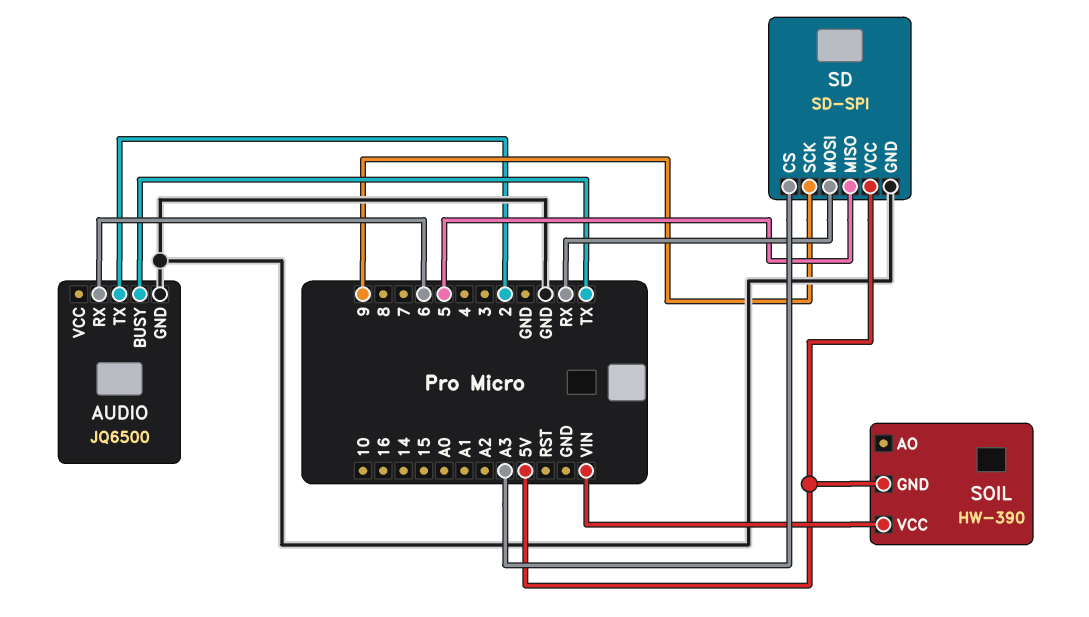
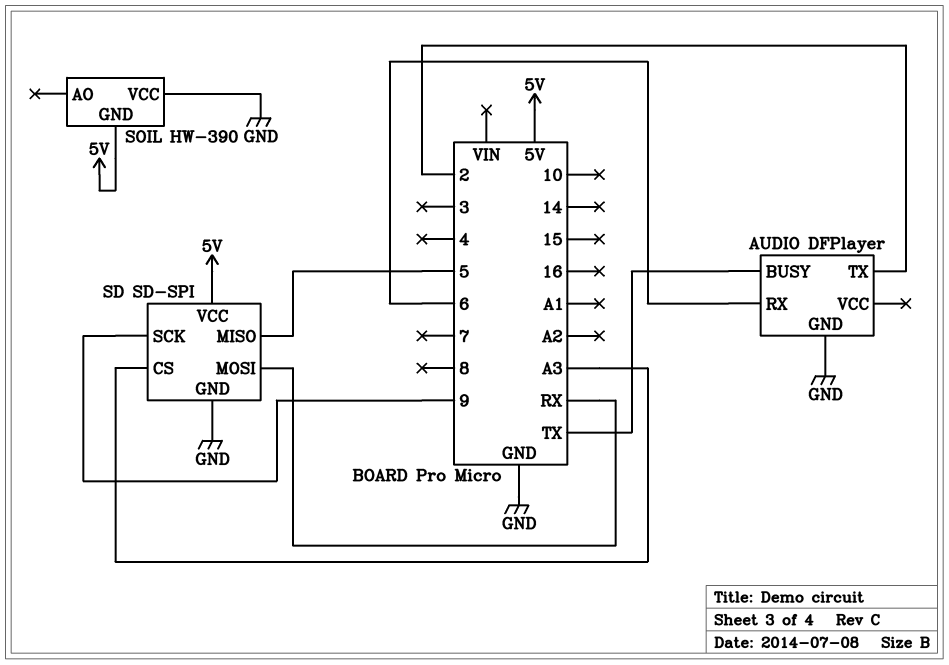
AUDIO: JQ6500 -> DFPlayer
SOIL pin VCC: VIN -> GND

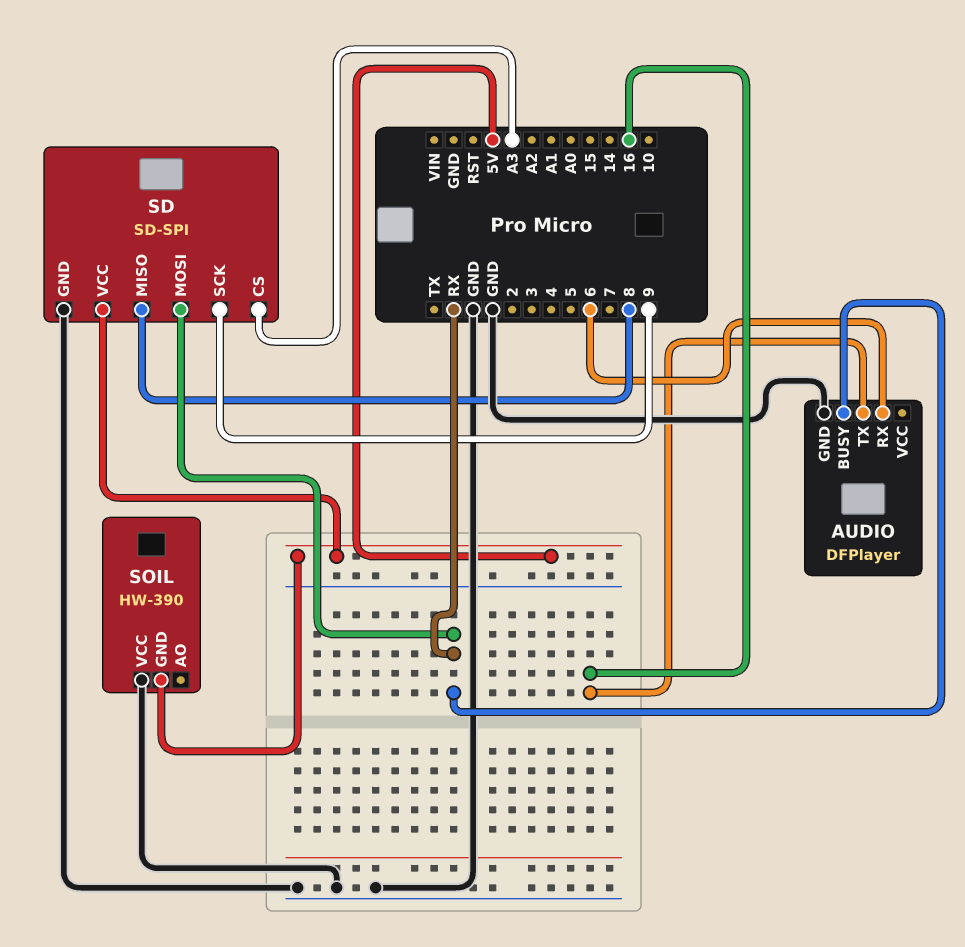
AUDIO pin BUSY: TX -> RX
AUDIO pin TX: 2 -> 16
SD pin MISO: 5 -> 8

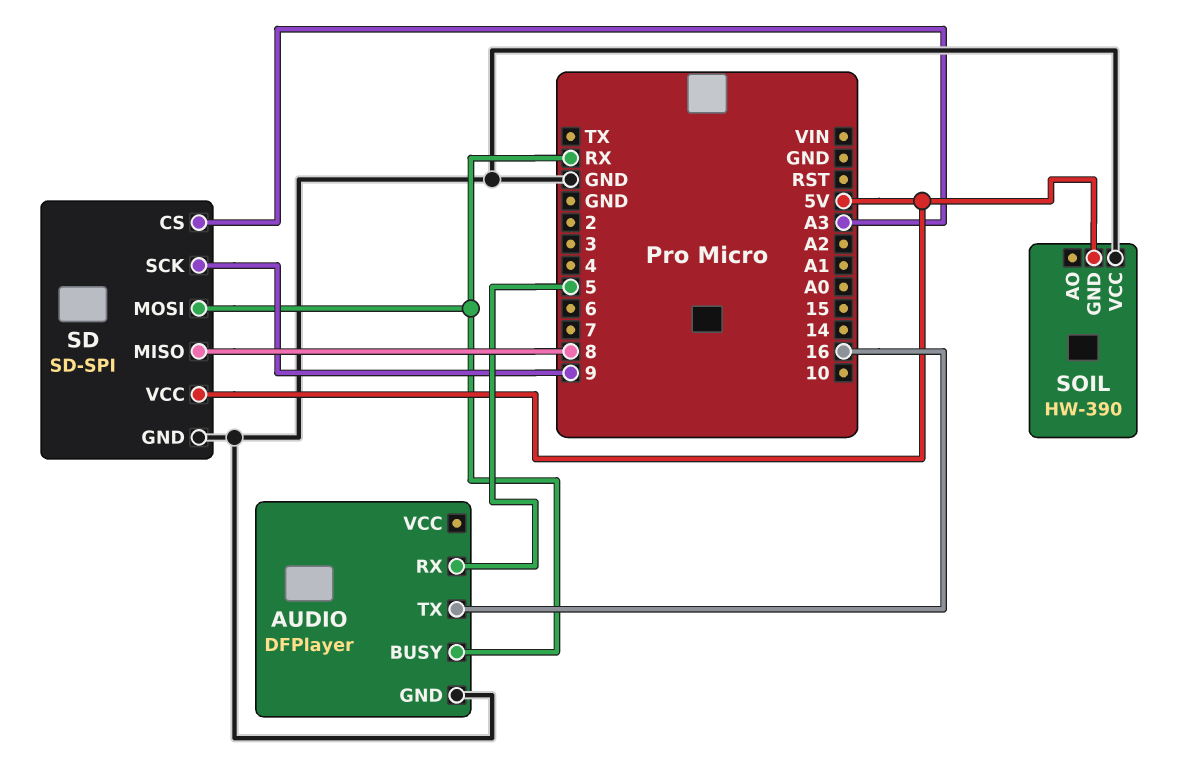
AUDIO pin RX: 6 -> 5

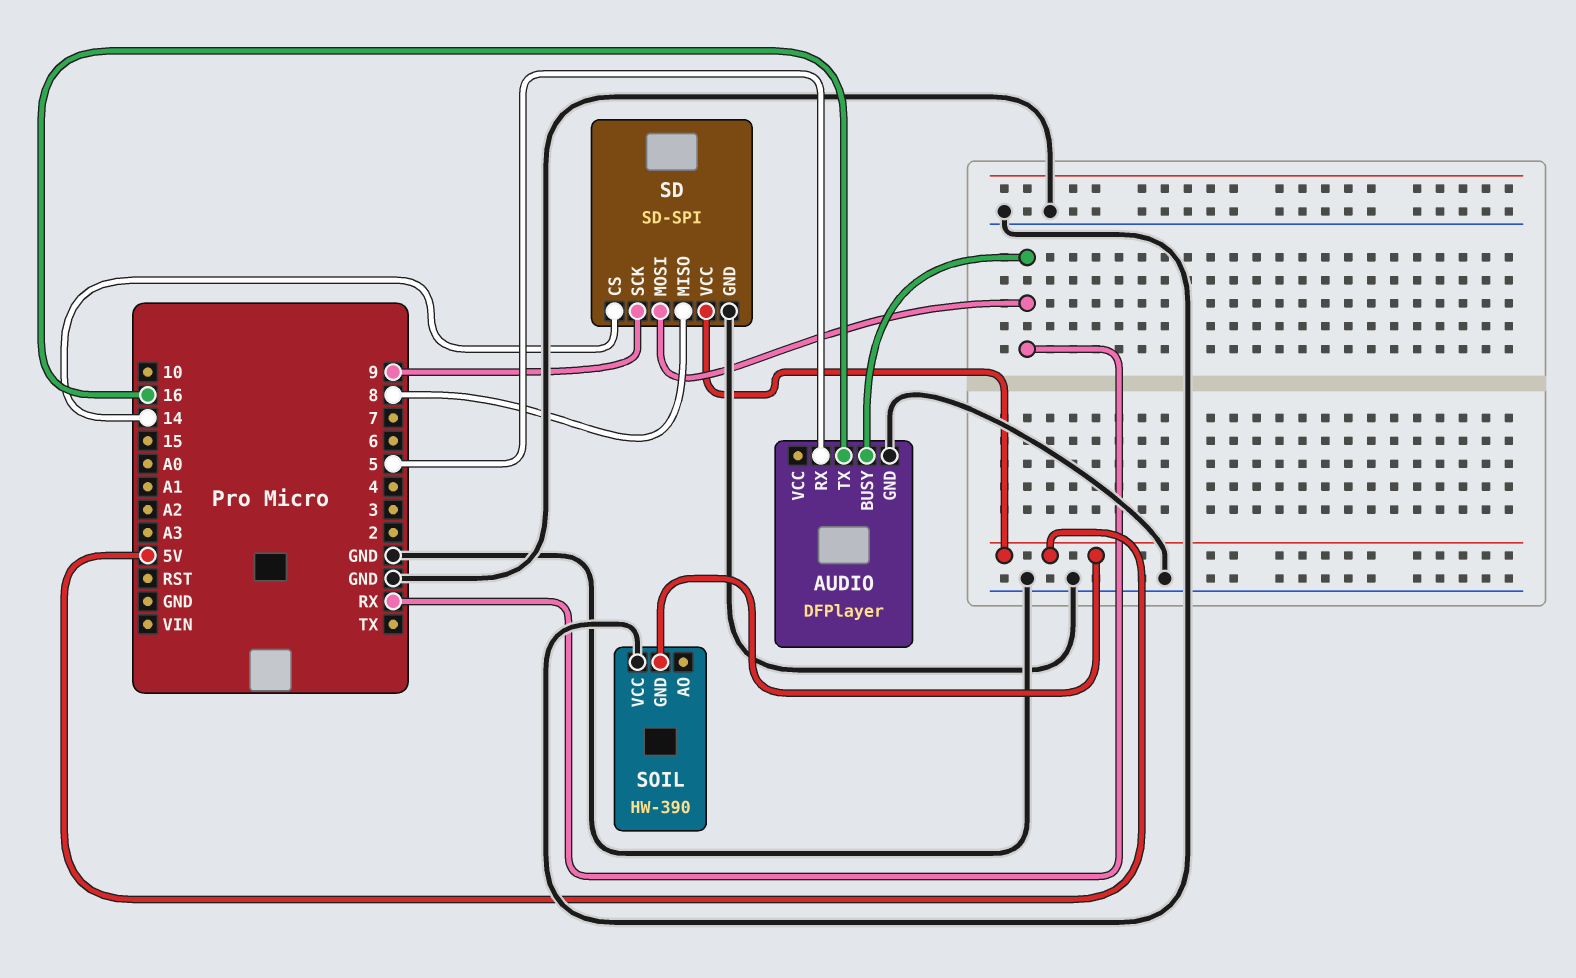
SD pin CS: A3 -> 14

